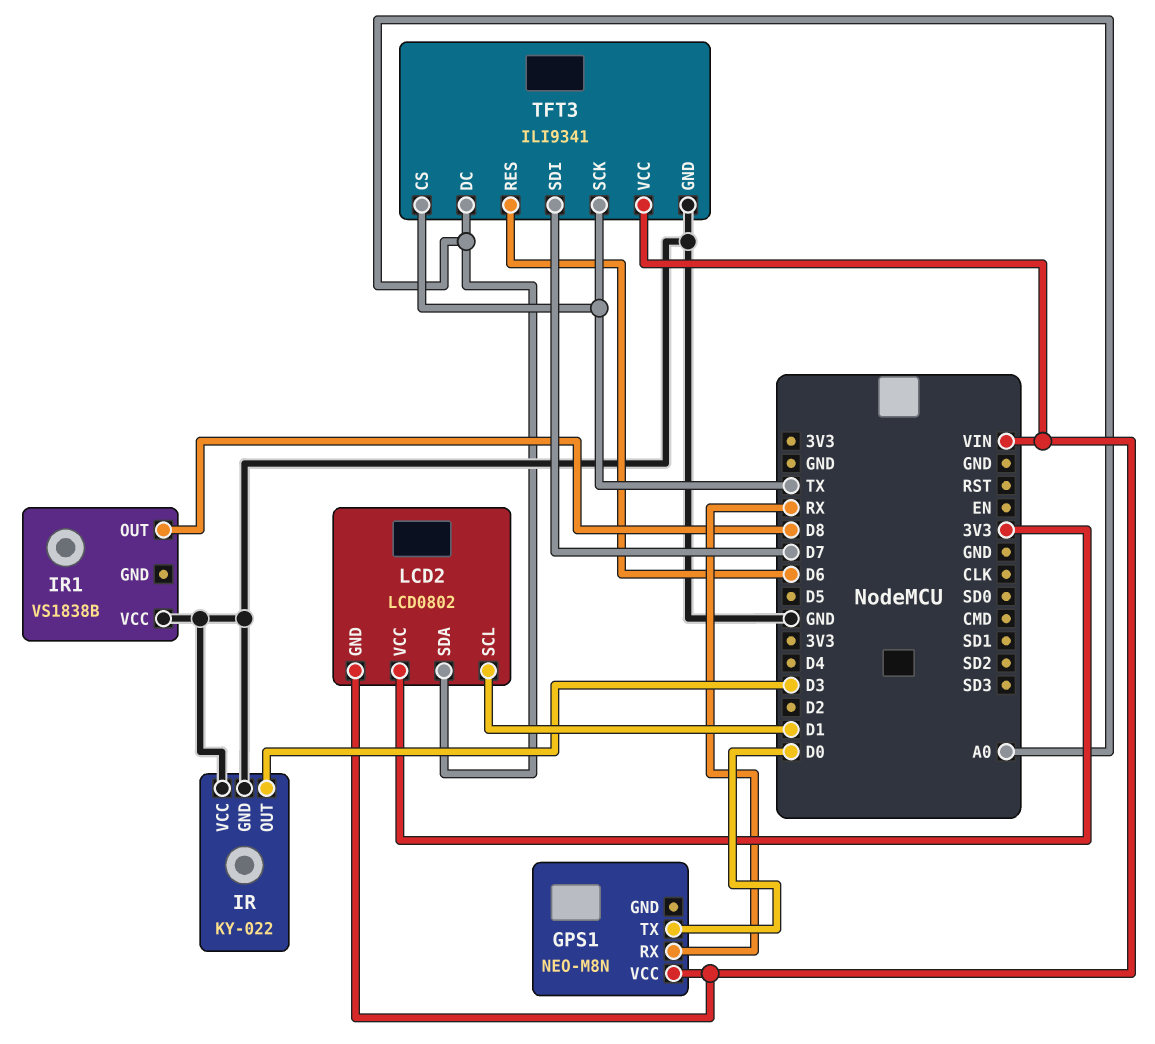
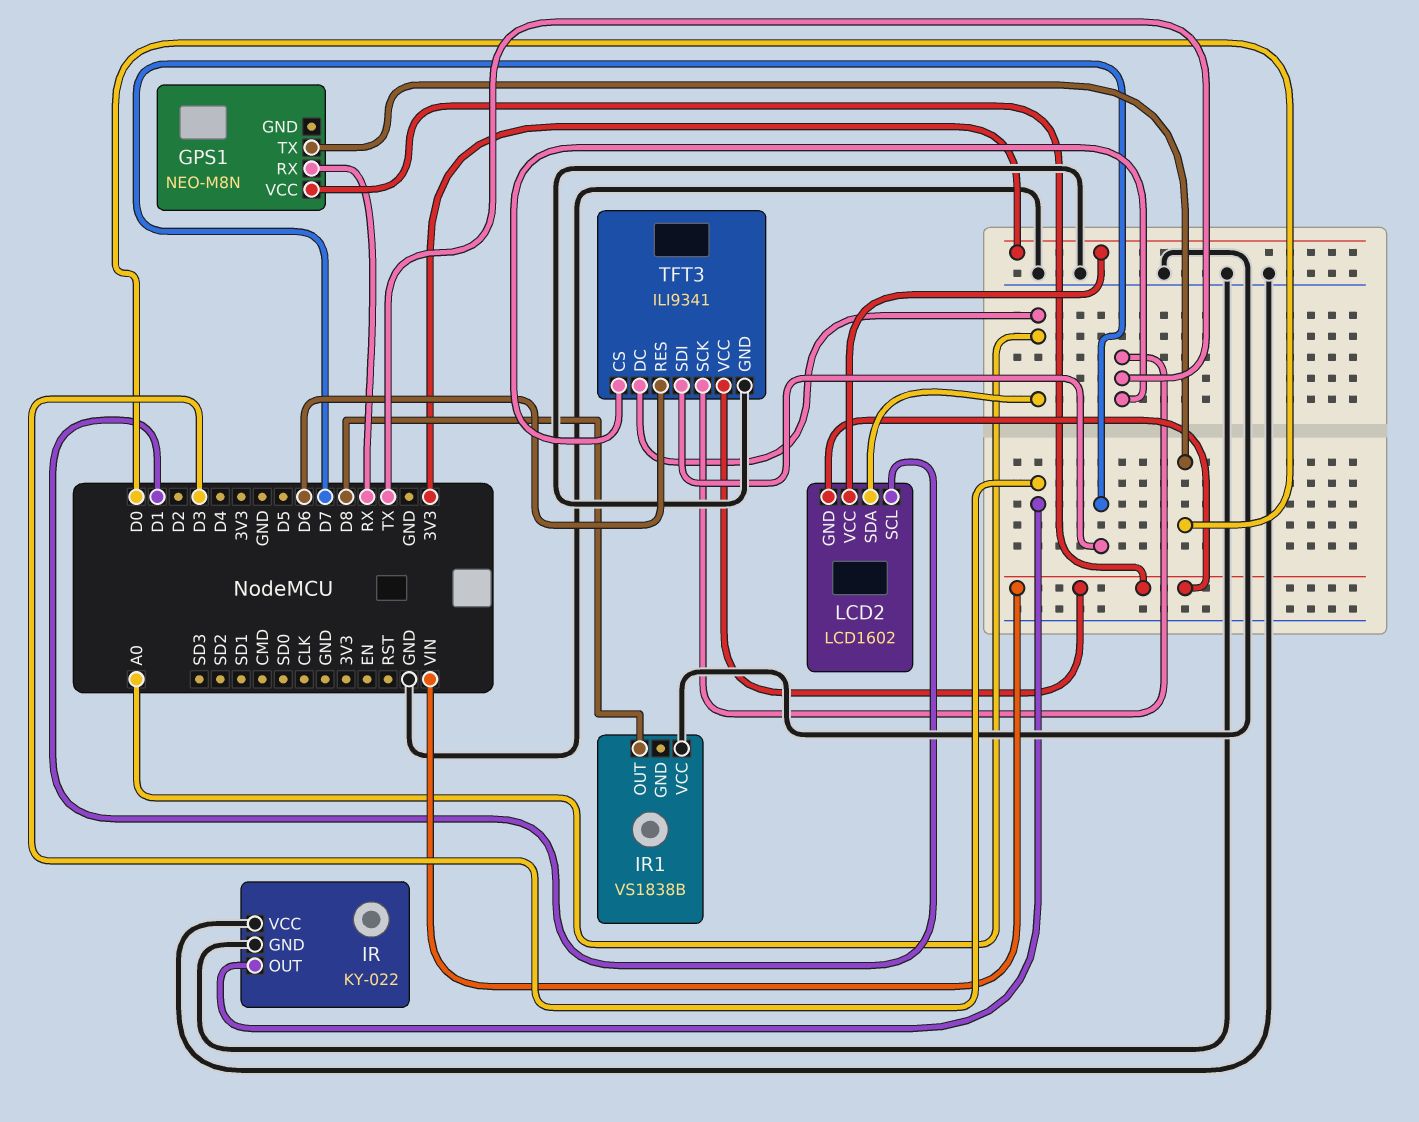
LCD2: LCD0802 -> LCD1602

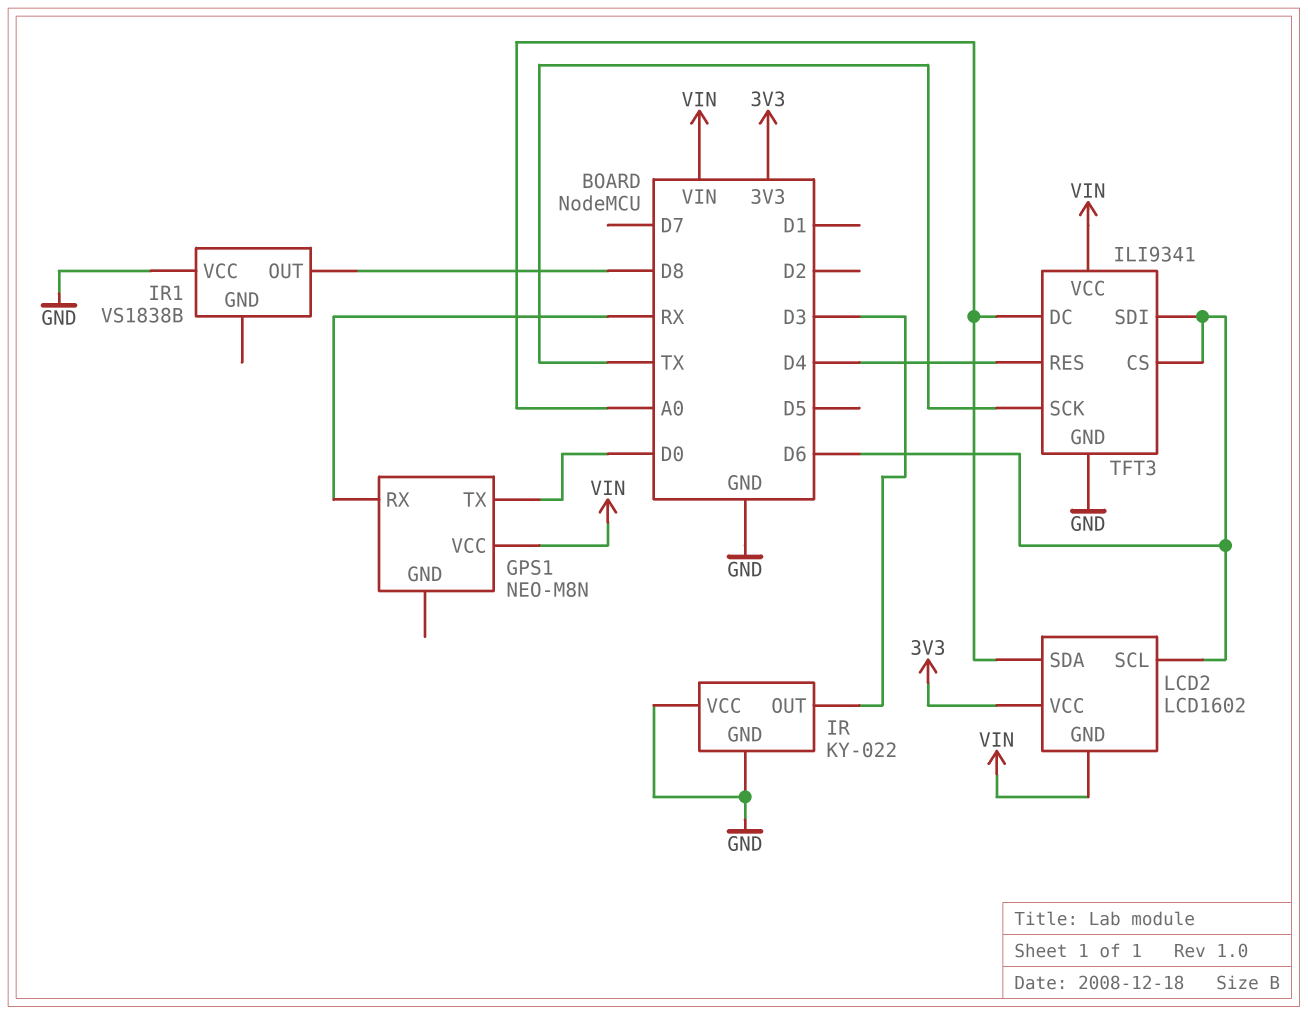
LCD2 pin SCL: D1 -> D6
TFT3 pin CS: TX -> D6
TFT3 pin RES: D6 -> D4
TFT3 pin SDI: D7 -> D6

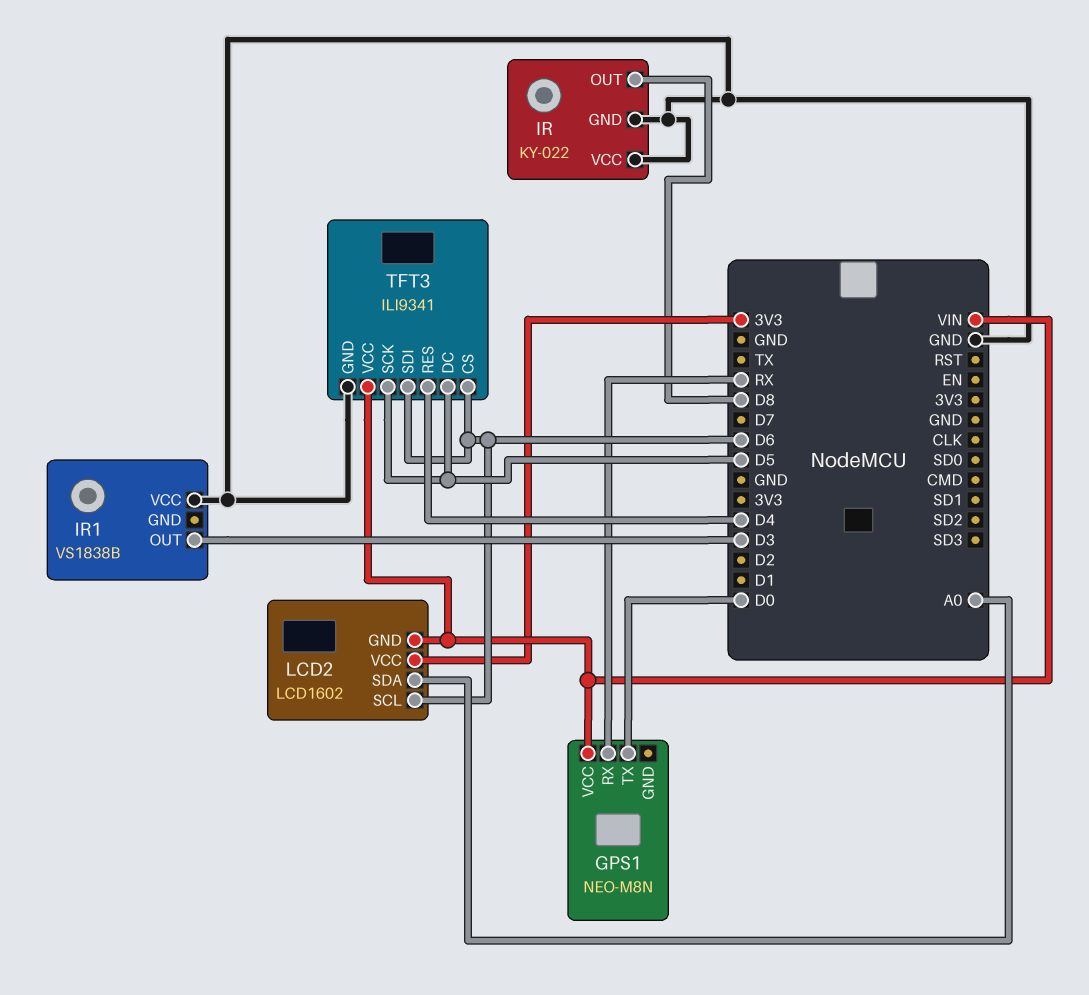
IR pin OUT: D3 -> D8
IR1 pin OUT: D8 -> D3
TFT3 pin DC: A0 -> D5
TFT3 pin SCK: TX -> D5

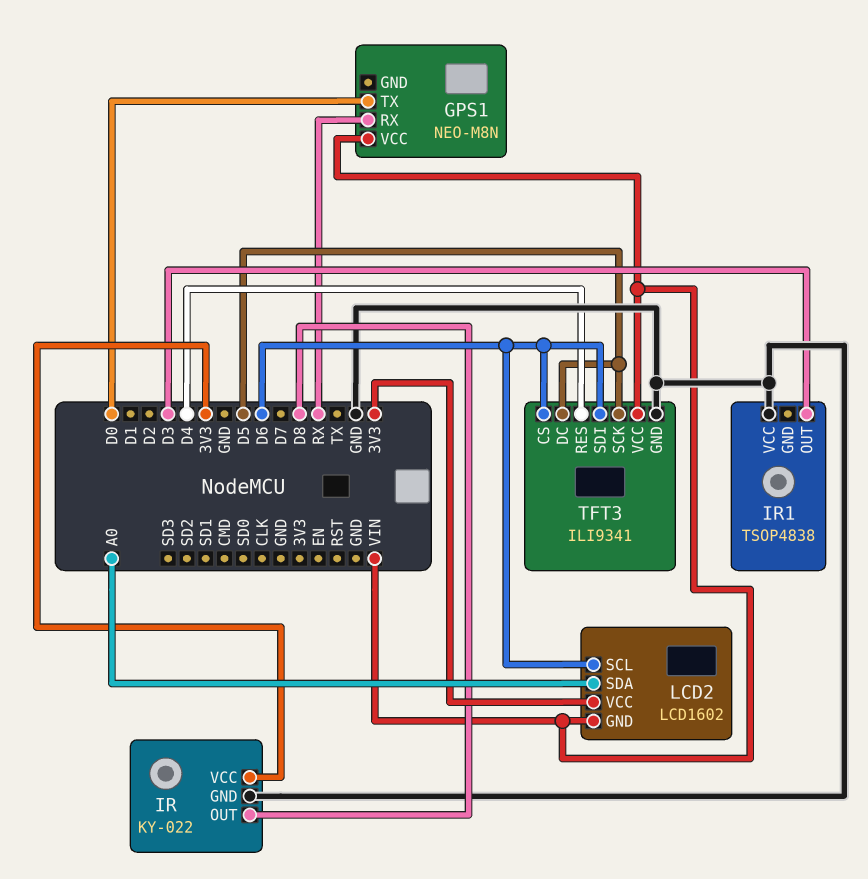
IR pin VCC: GND -> 3V3
IR1: VS1838B -> TSOP4838

